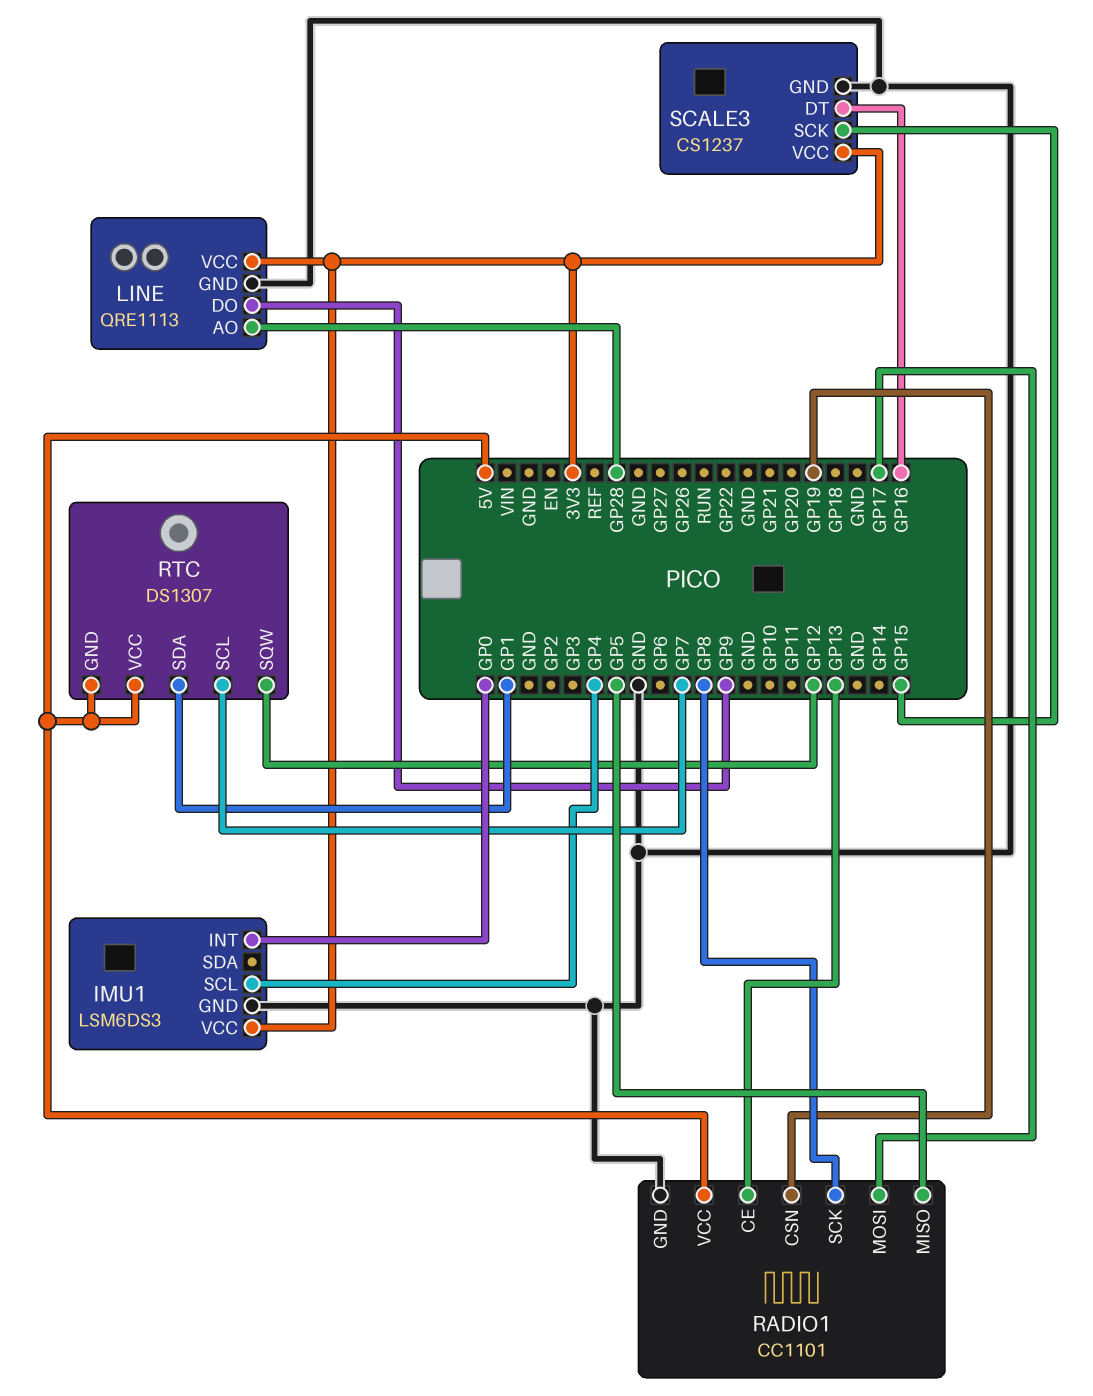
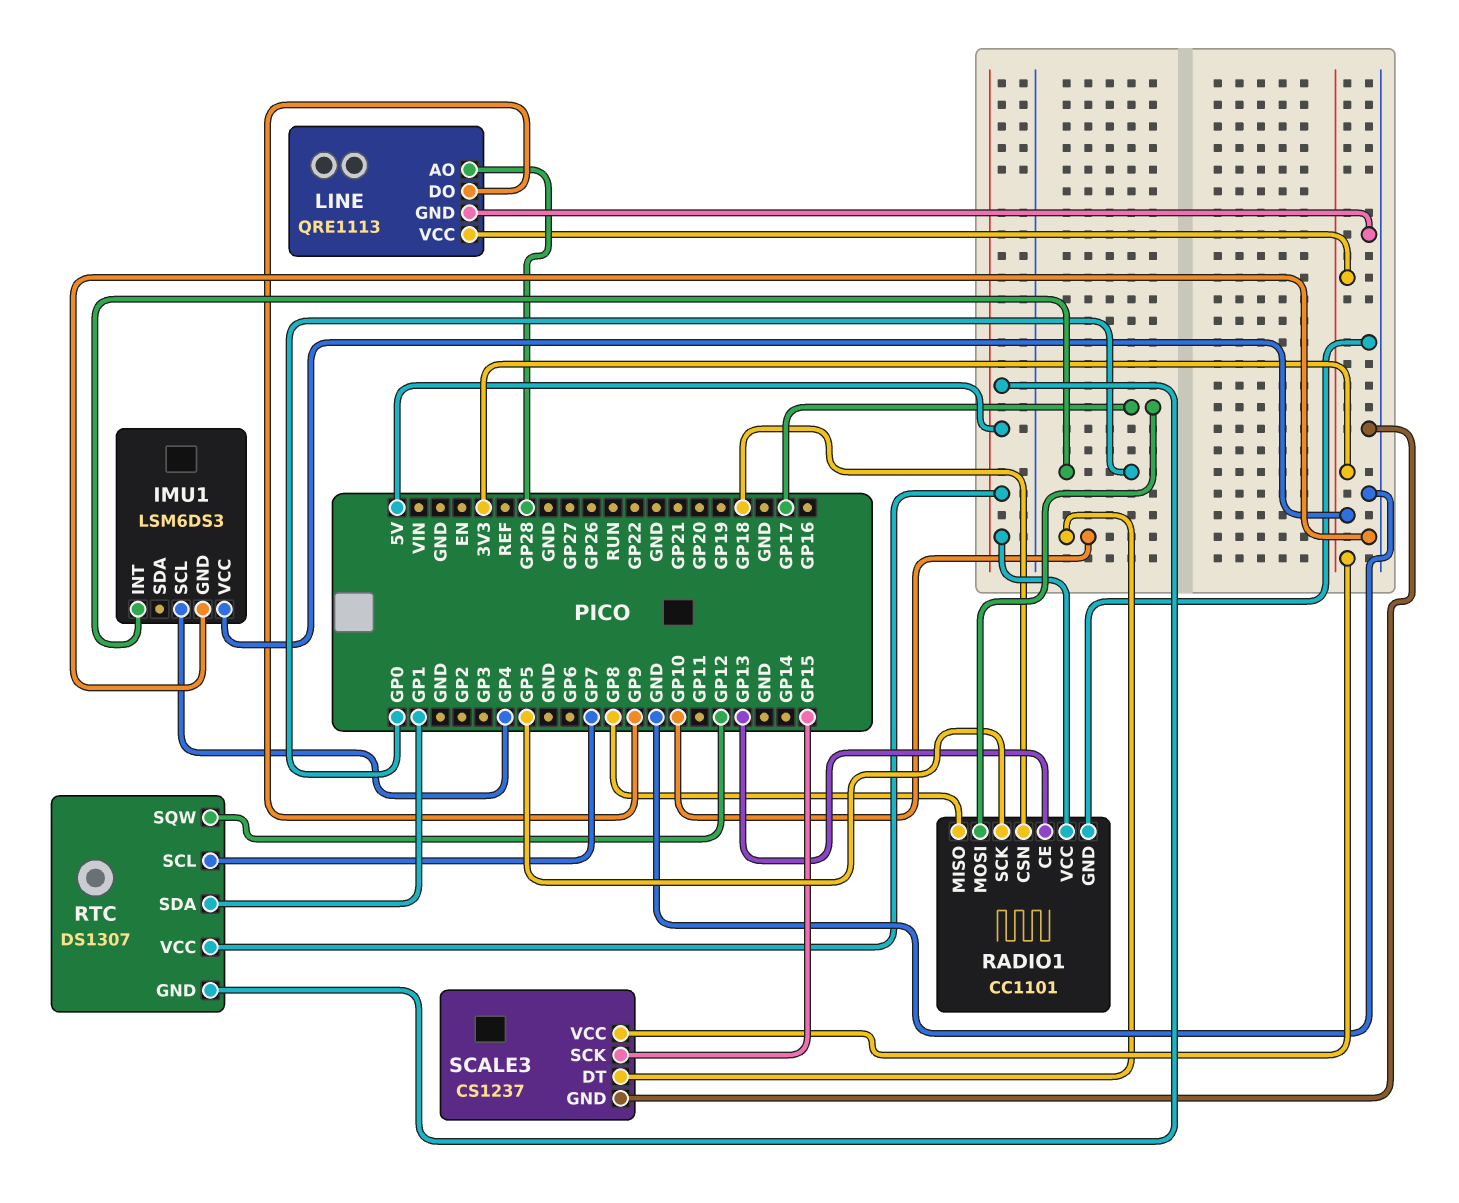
RADIO1 pin CSN: GP19 -> GP18
RADIO1 pin MISO: GP5 -> GP8
RADIO1 pin SCK: GP8 -> GP5
SCALE3 pin DT: GP16 -> GP10

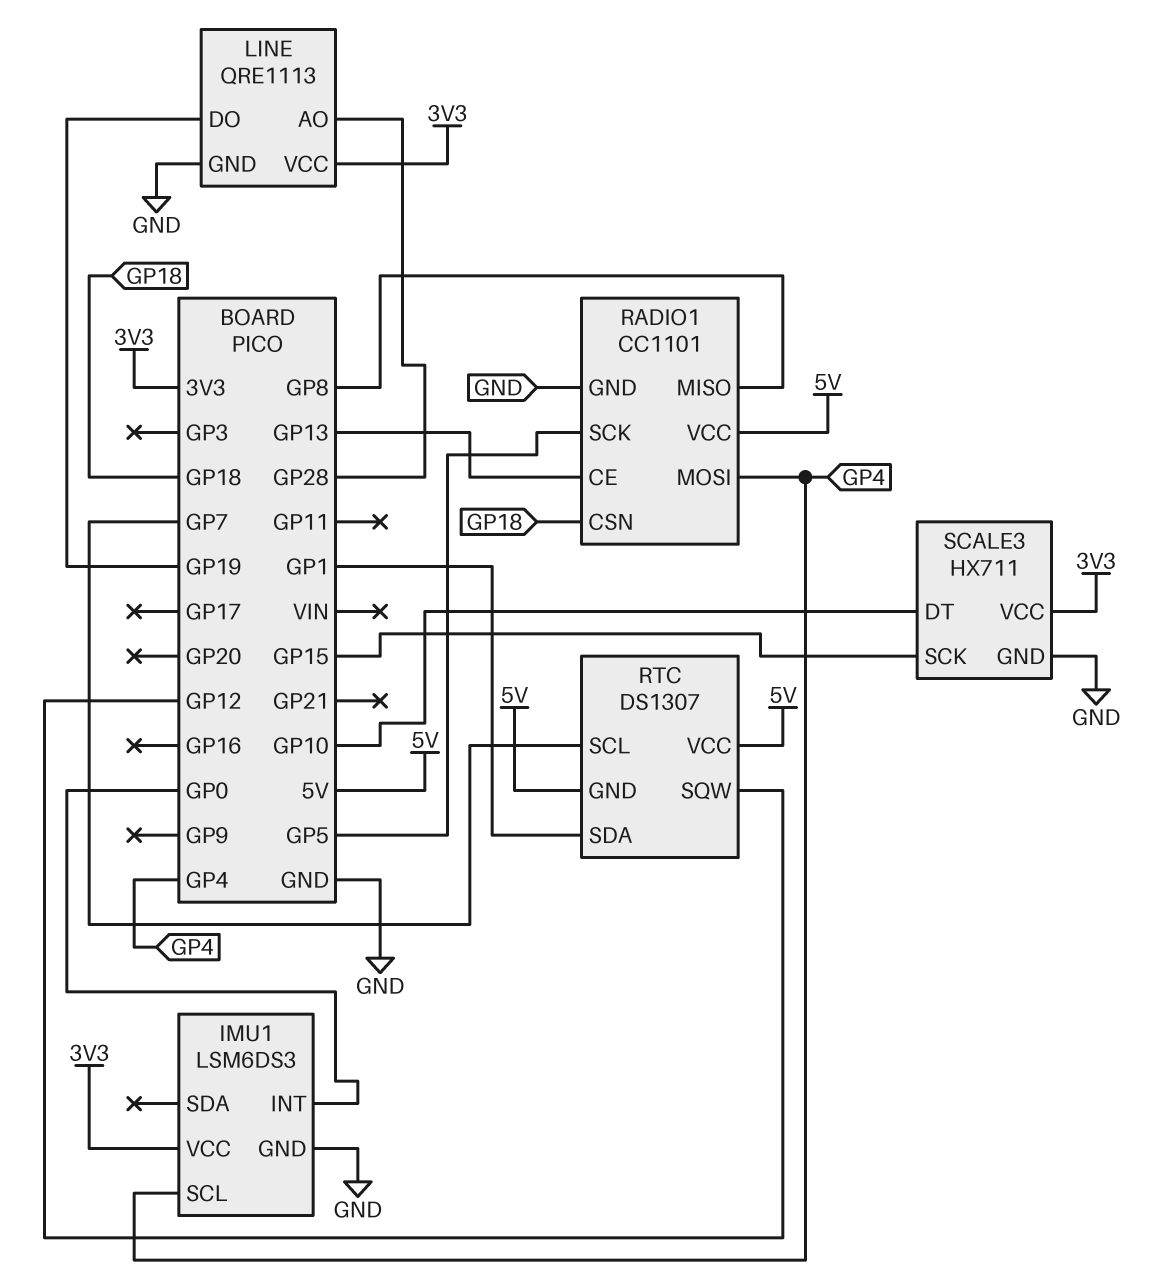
LINE pin DO: GP9 -> GP19
RADIO1 pin MOSI: GP17 -> GP4
SCALE3: CS1237 -> HX711

